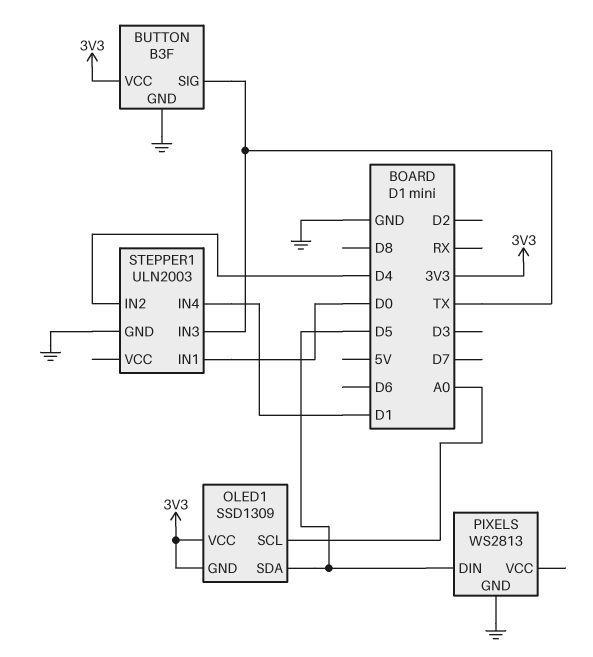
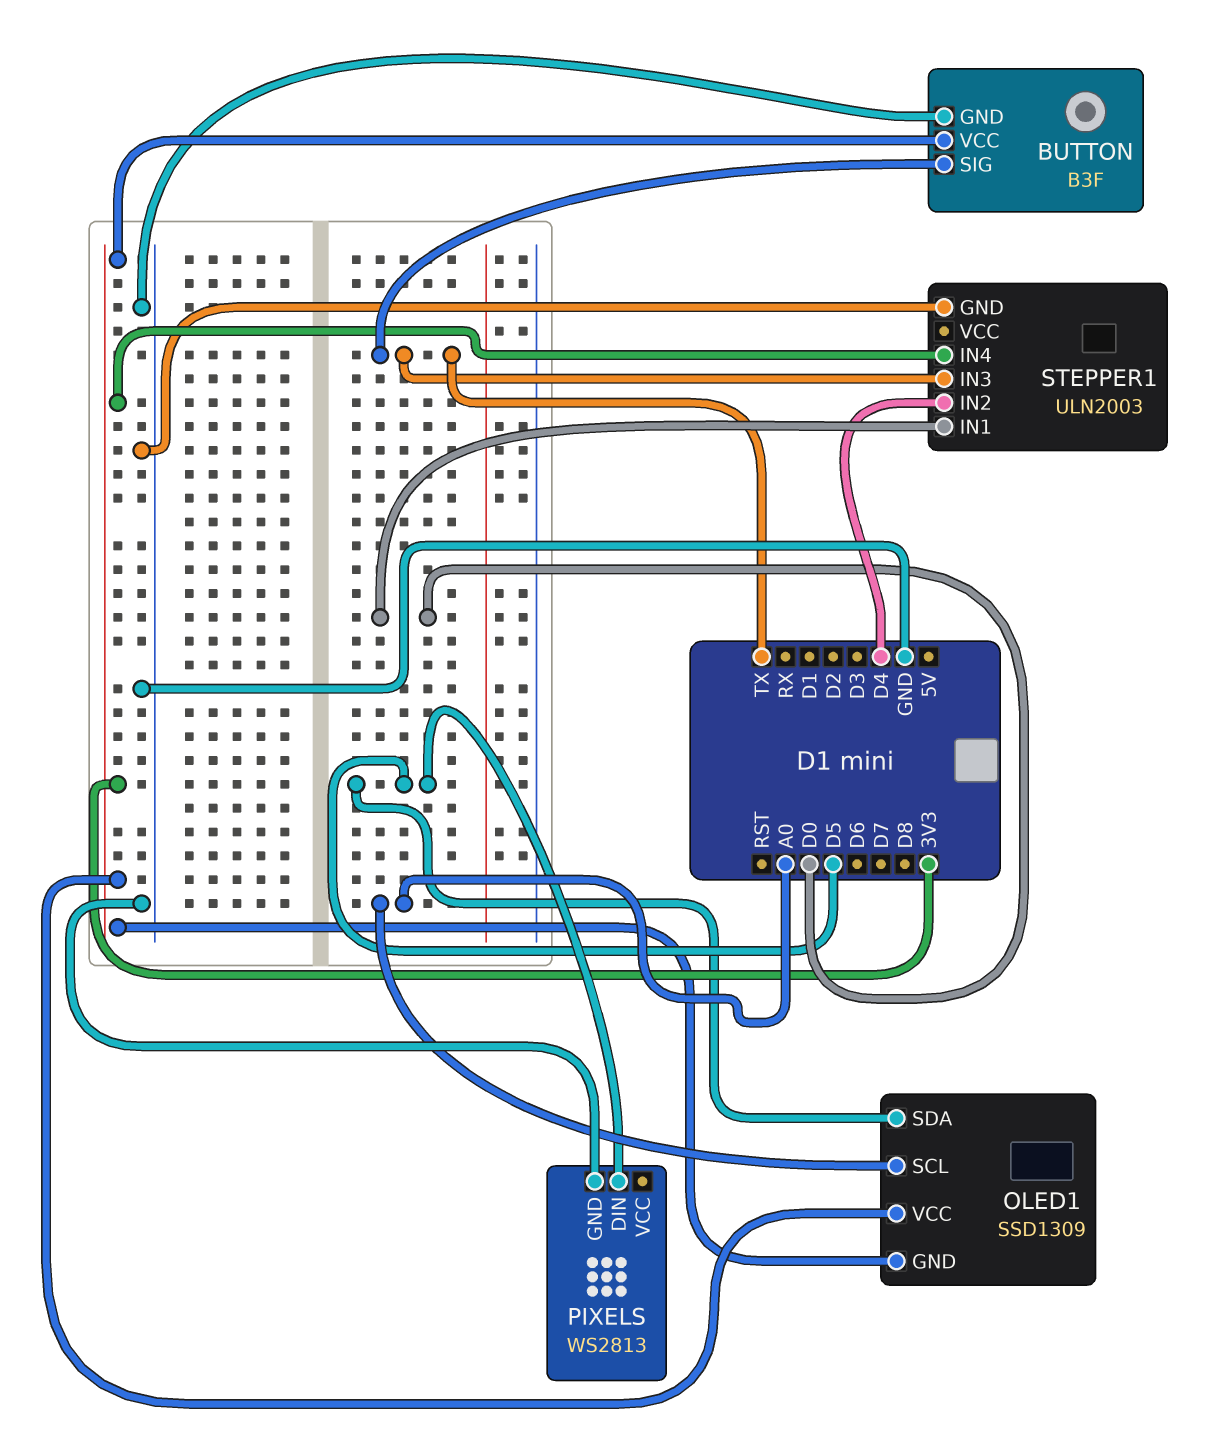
STEPPER1 pin IN4: D1 -> 3V3

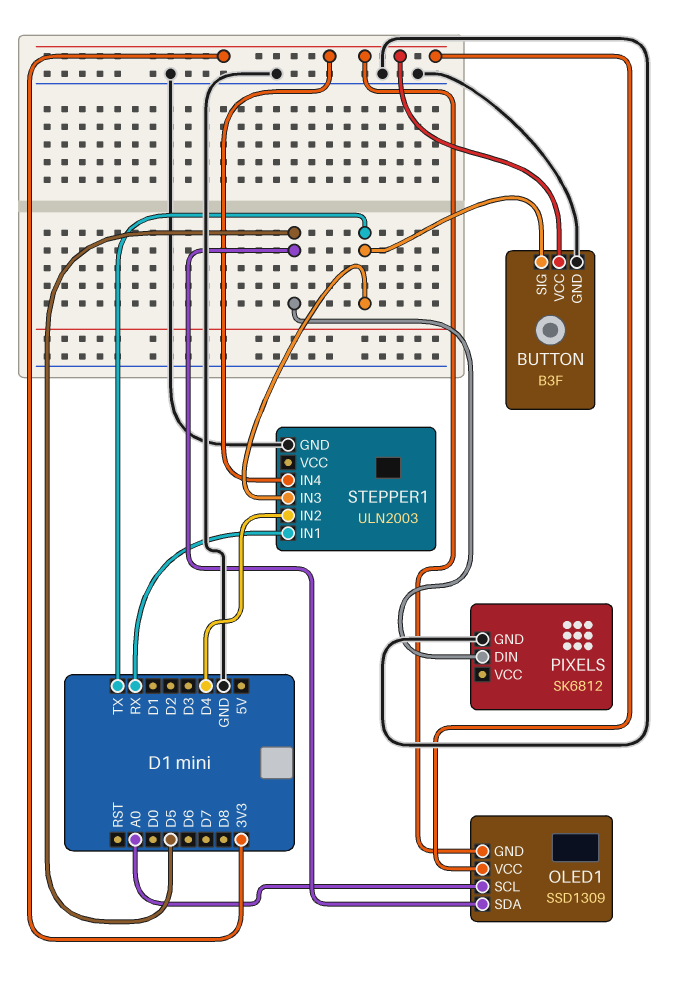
PIXELS: WS2813 -> SK6812
STEPPER1 pin IN1: D0 -> RX

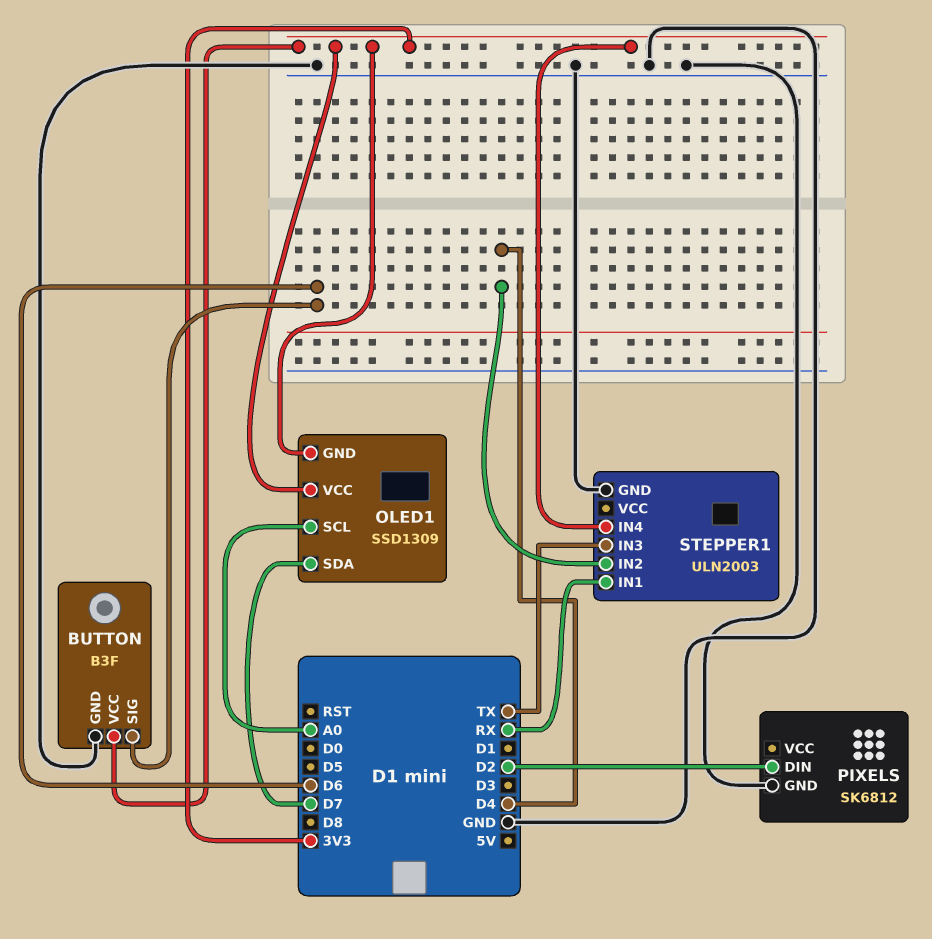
BUTTON pin SIG: TX -> D6
OLED1 pin SDA: D5 -> D7
PIXELS pin DIN: D5 -> D2

